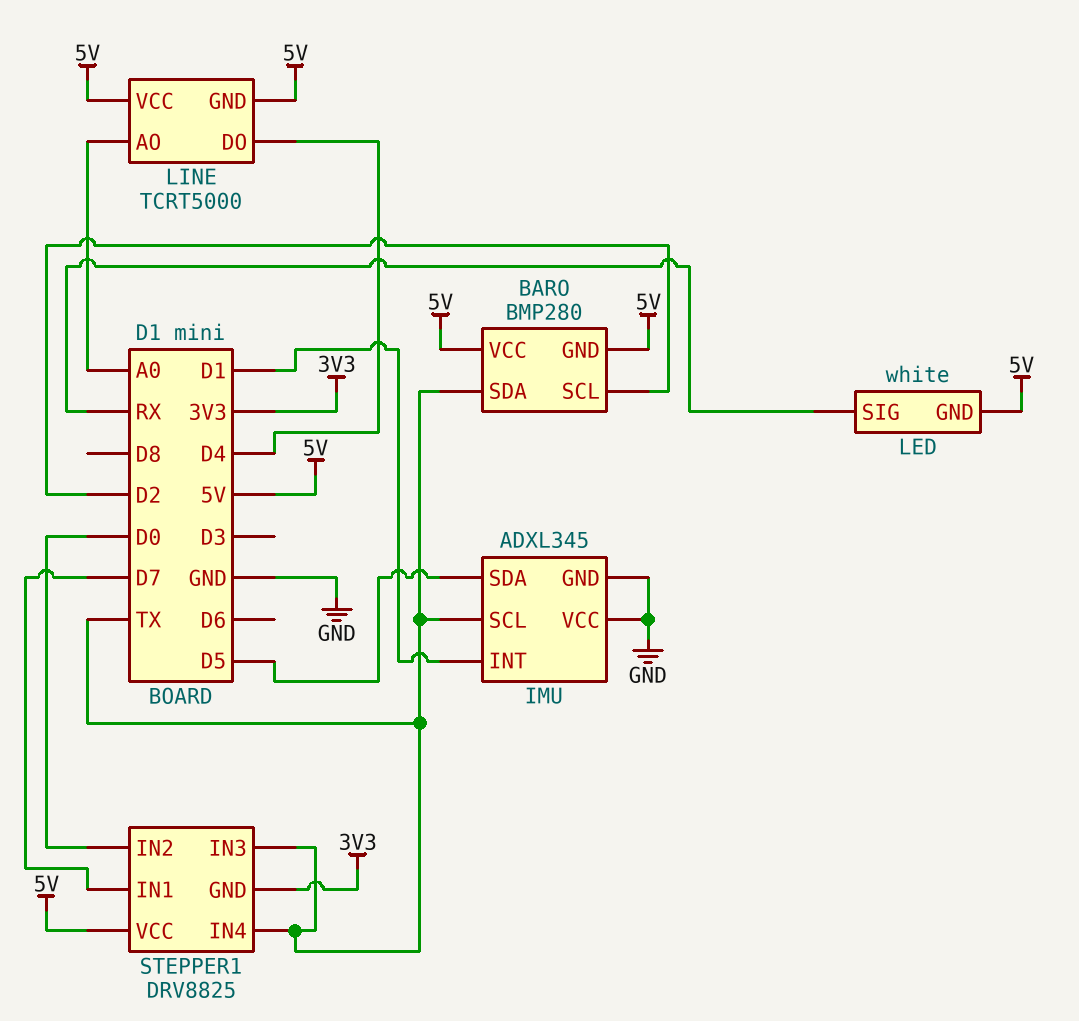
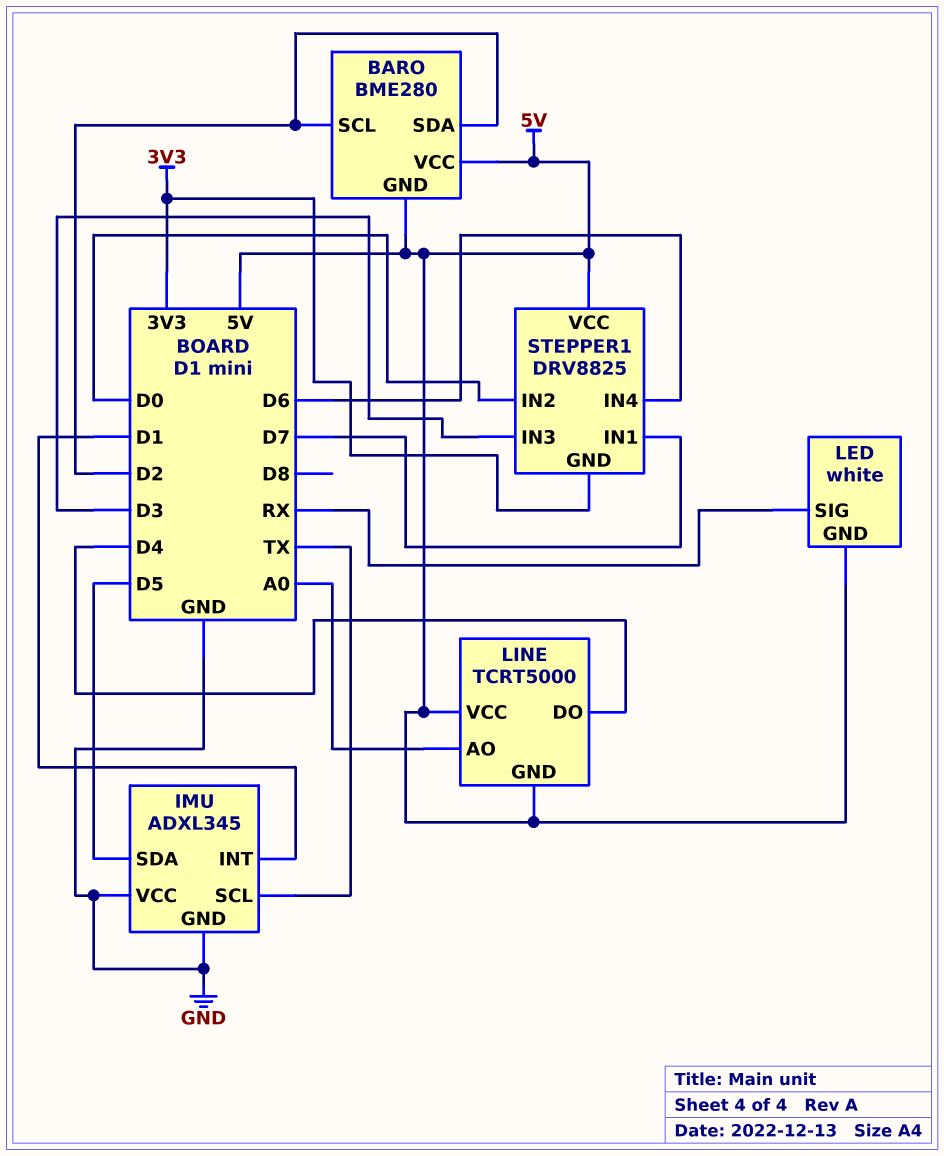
BARO: BMP280 -> BME280
BARO pin SDA: TX -> D2
STEPPER1 pin IN3: TX -> D3
STEPPER1 pin IN4: TX -> D6

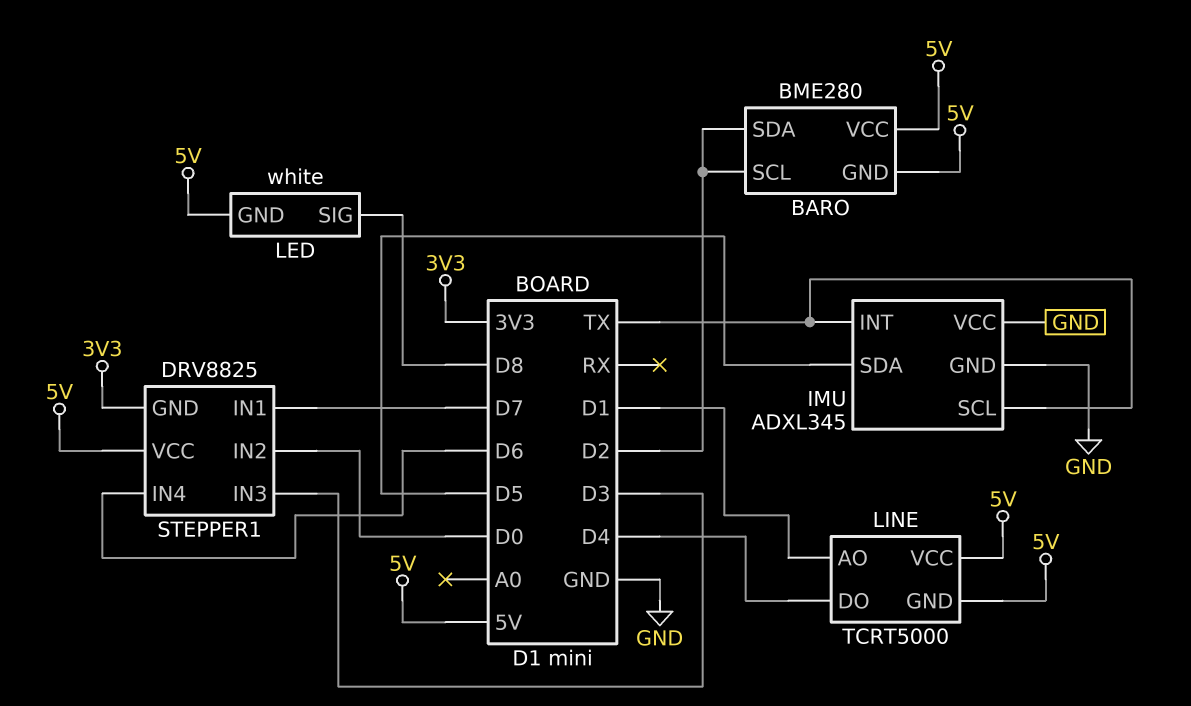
IMU pin INT: D1 -> TX
LED pin SIG: RX -> D8
LINE pin AO: A0 -> D1

